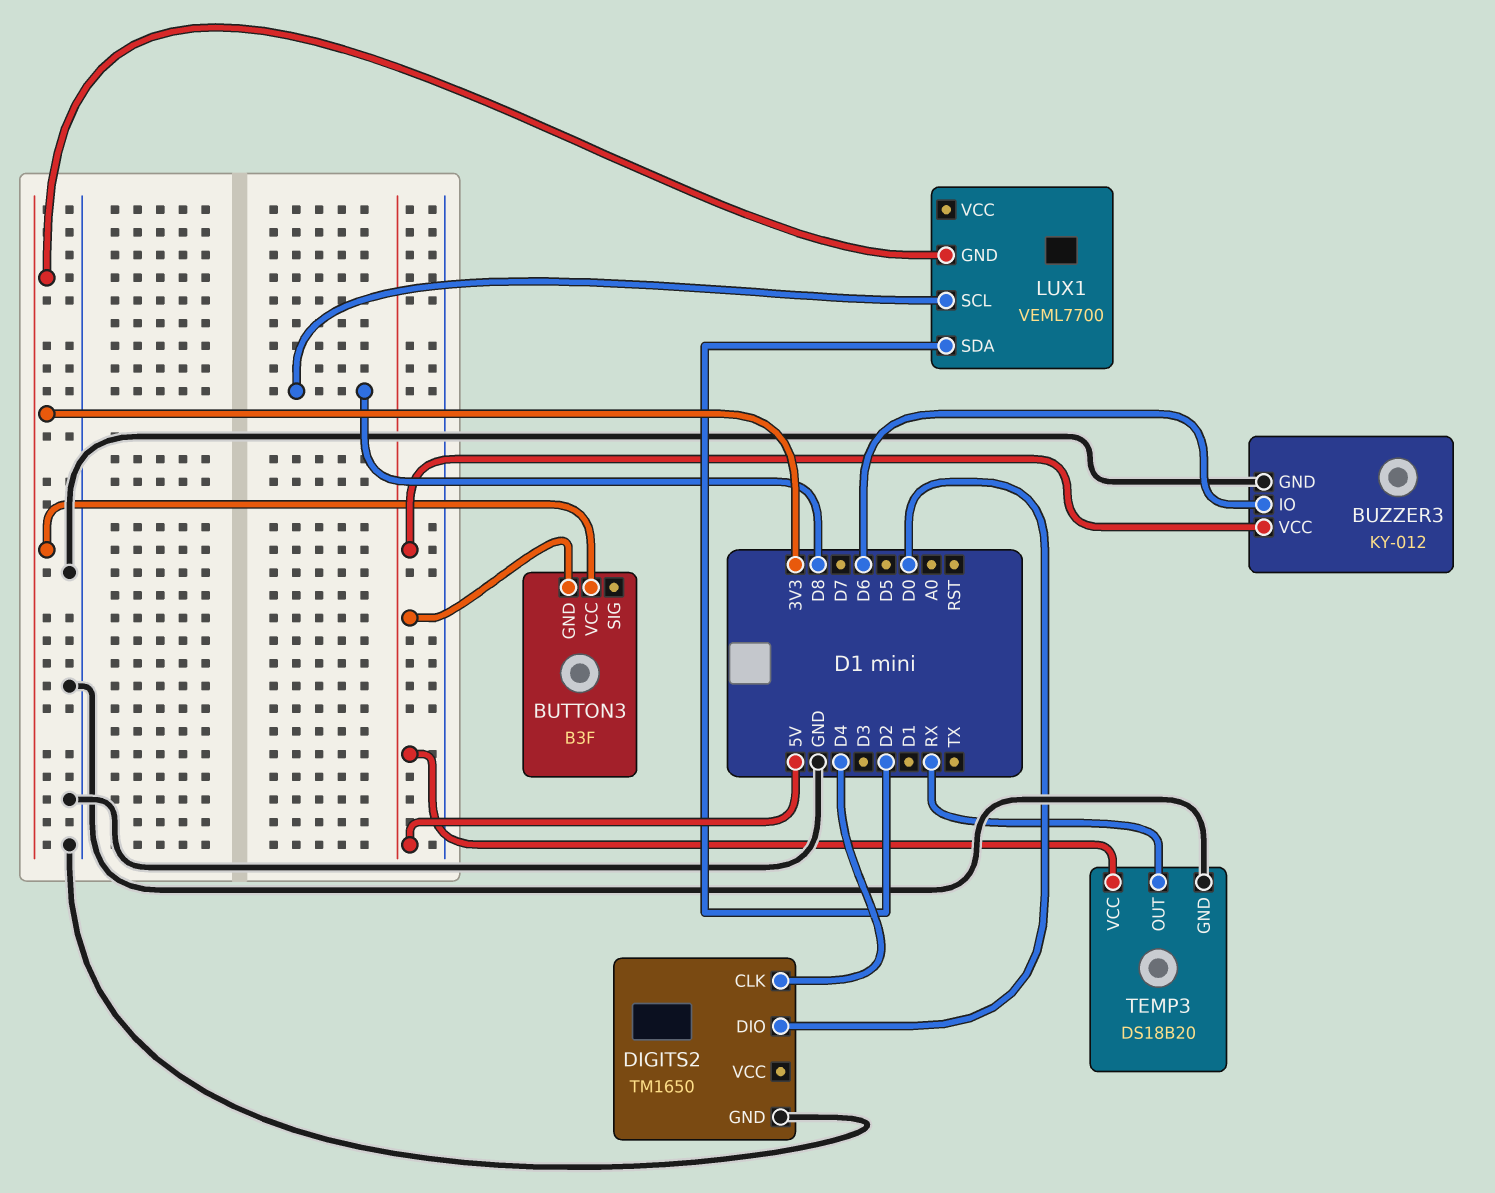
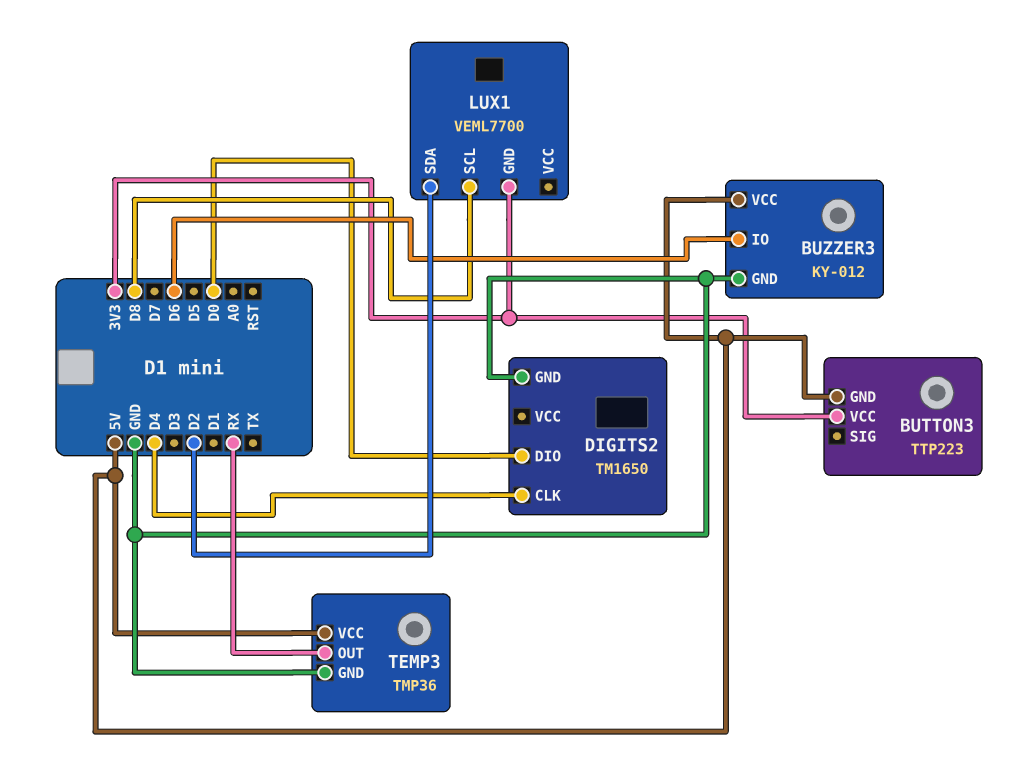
BUTTON3: B3F -> TTP223
TEMP3: DS18B20 -> TMP36

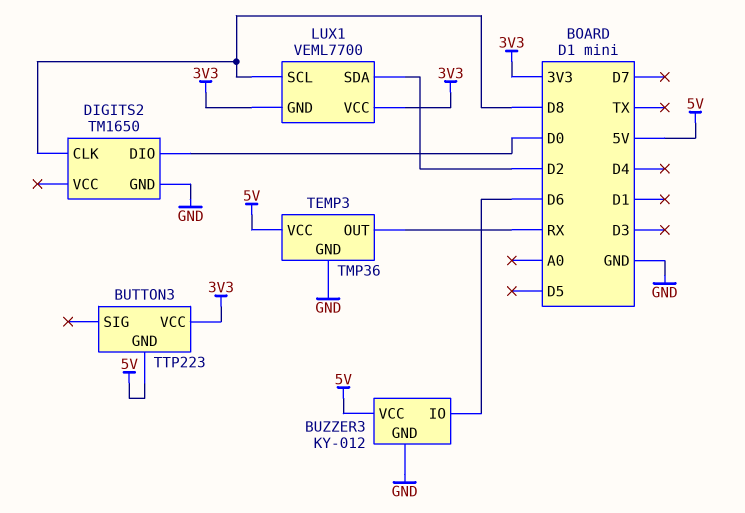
DIGITS2 pin CLK: D4 -> D8
LUX1 pin VCC: none -> 3V3

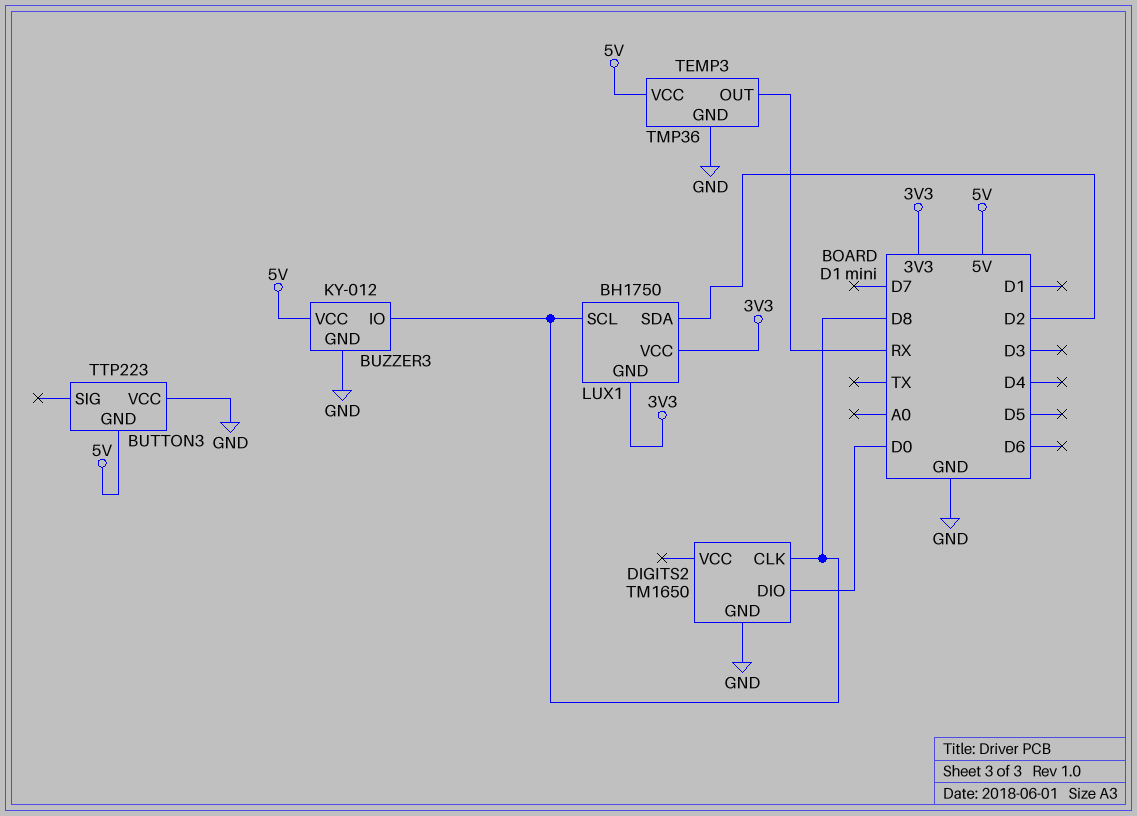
BUTTON3 pin VCC: 3V3 -> GND
BUZZER3 pin IO: D6 -> D8
LUX1: VEML7700 -> BH1750

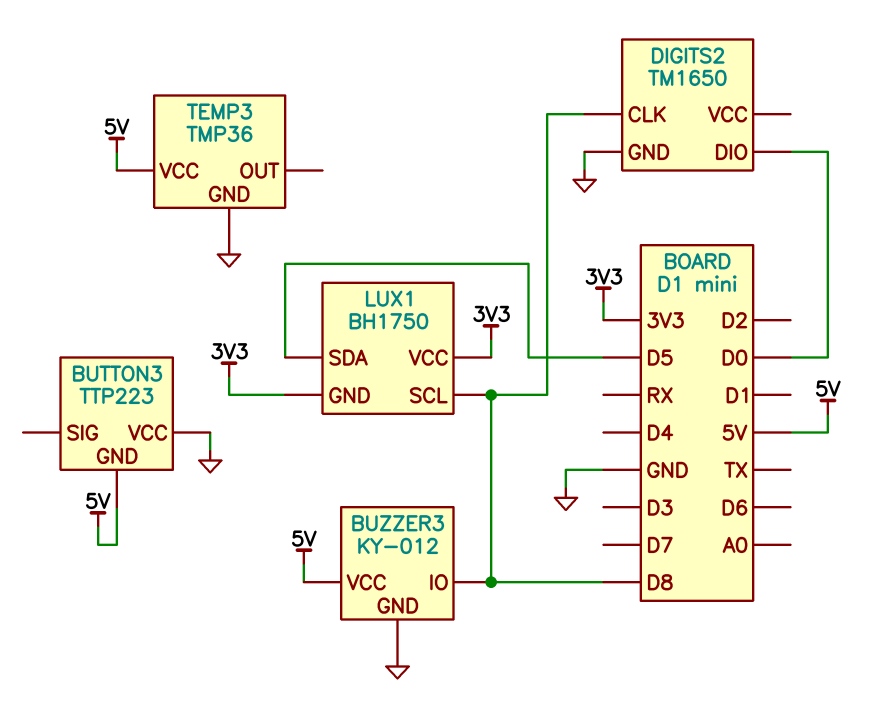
LUX1 pin SDA: D2 -> D5
TEMP3 pin OUT: RX -> none

